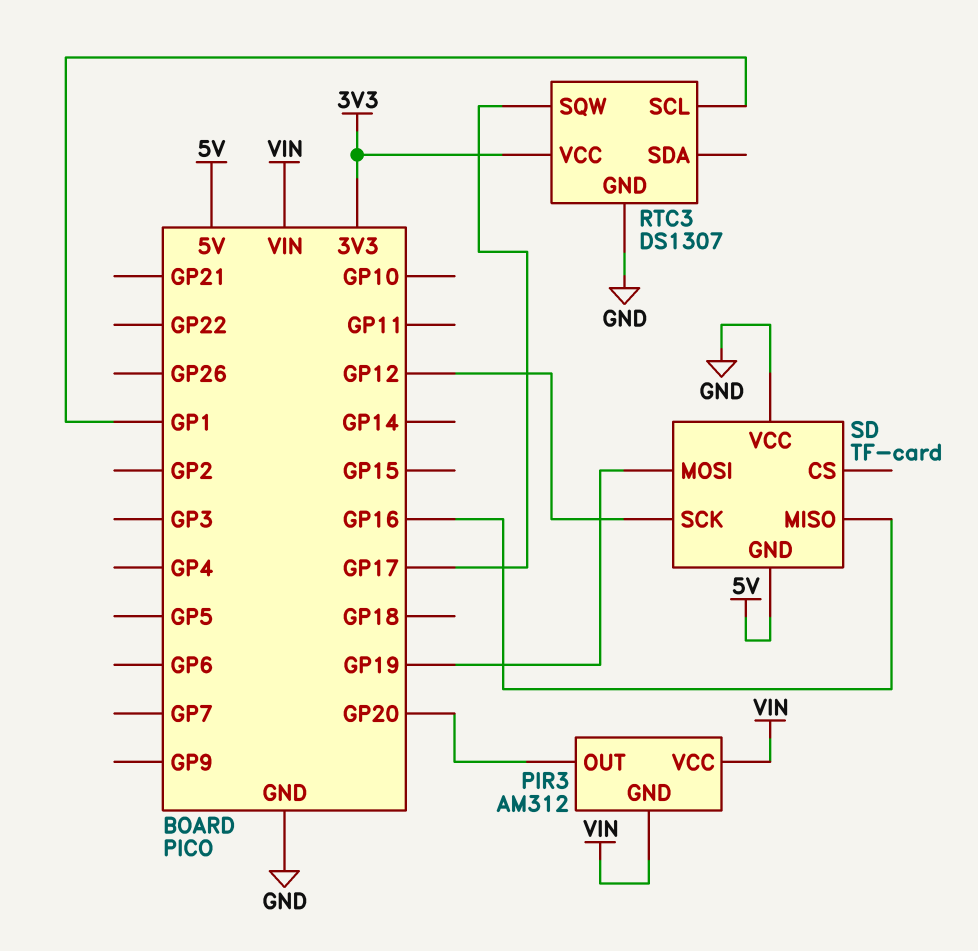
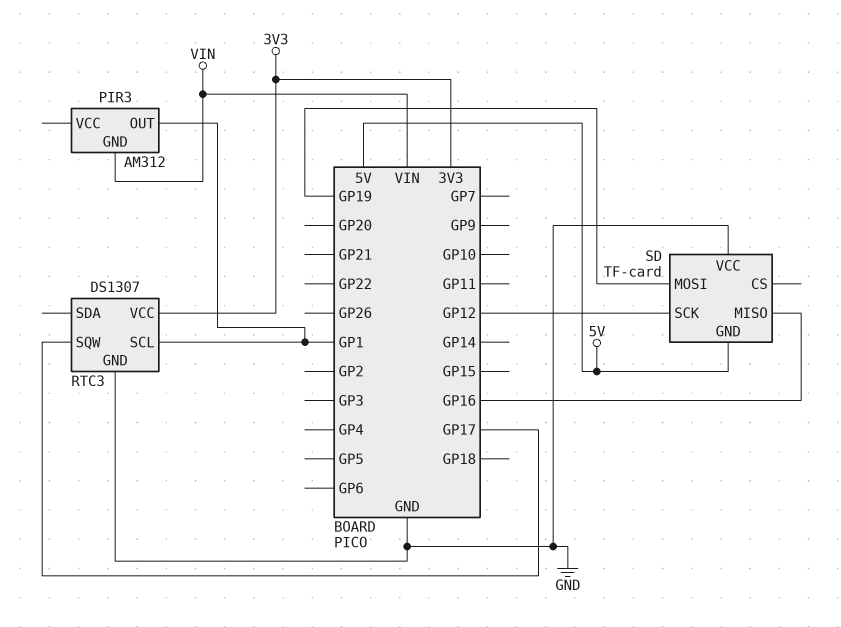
PIR3 pin OUT: GP20 -> GP1
PIR3 pin VCC: VIN -> none

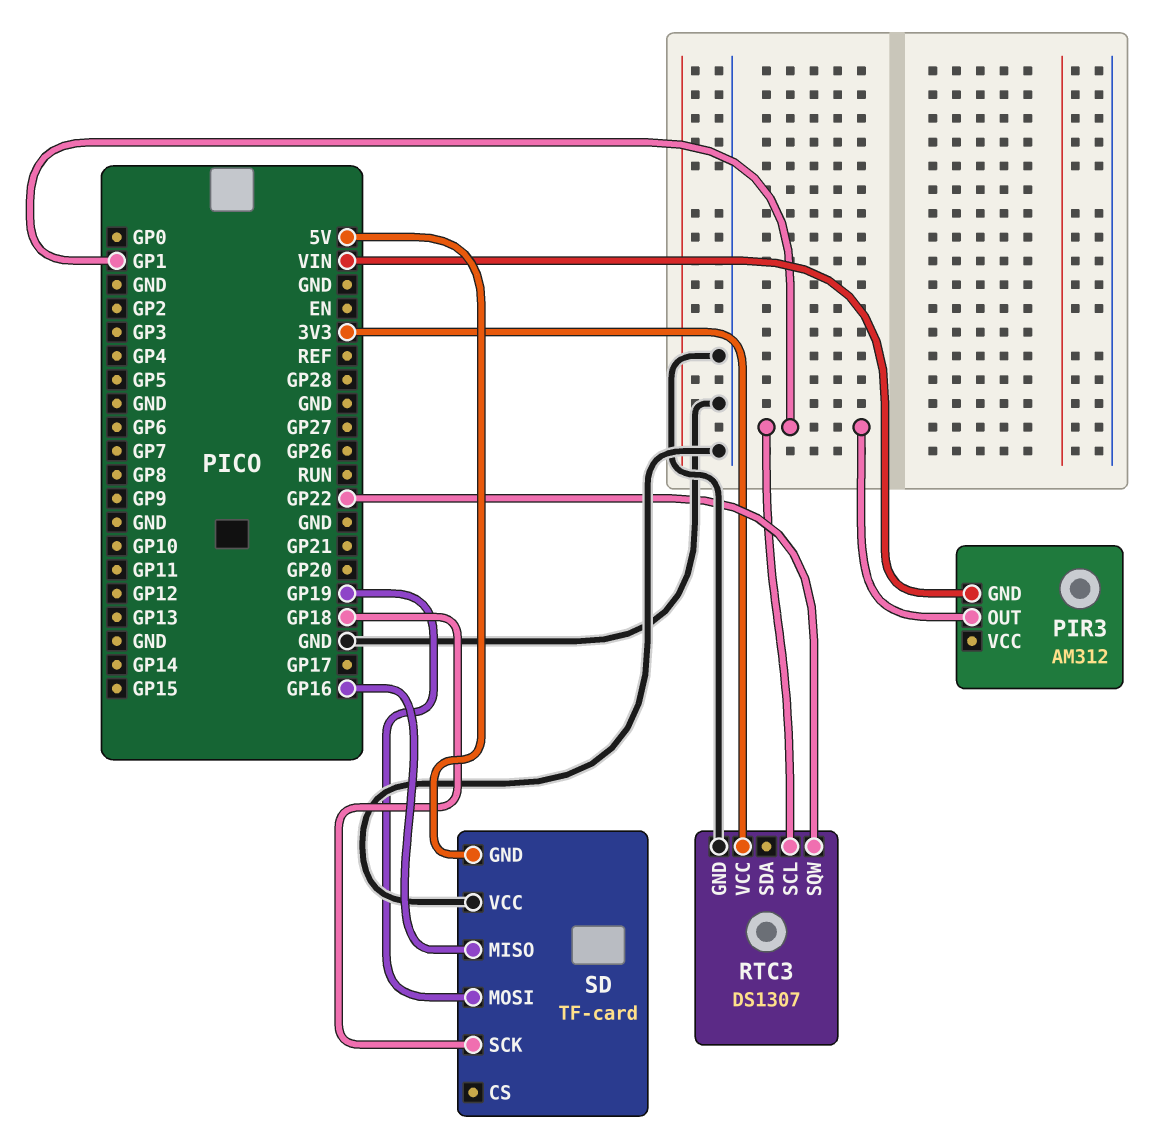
RTC3 pin SQW: GP17 -> GP22
SD pin SCK: GP12 -> GP18

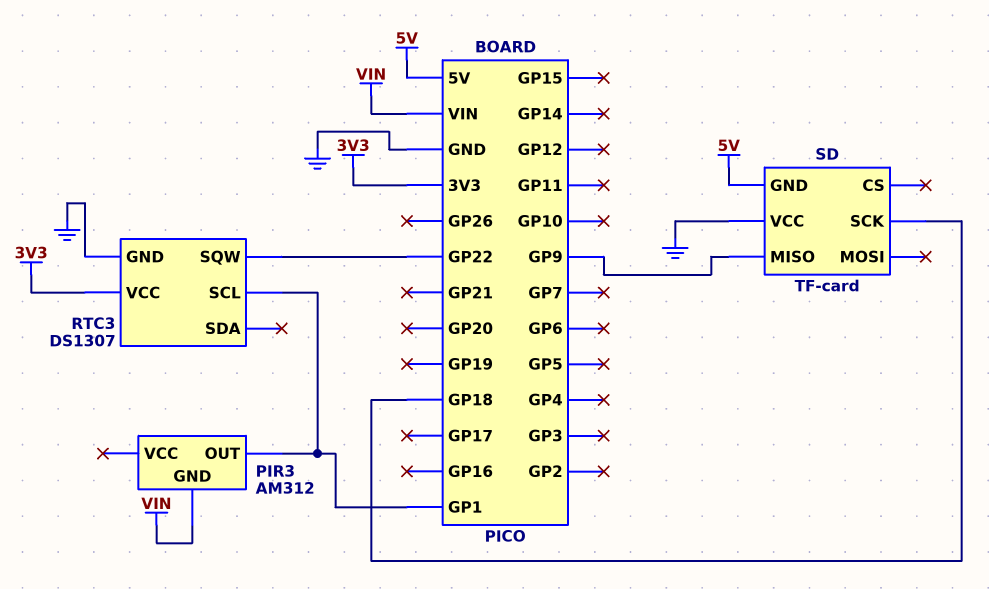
SD pin MISO: GP16 -> GP9
SD pin MOSI: GP19 -> none

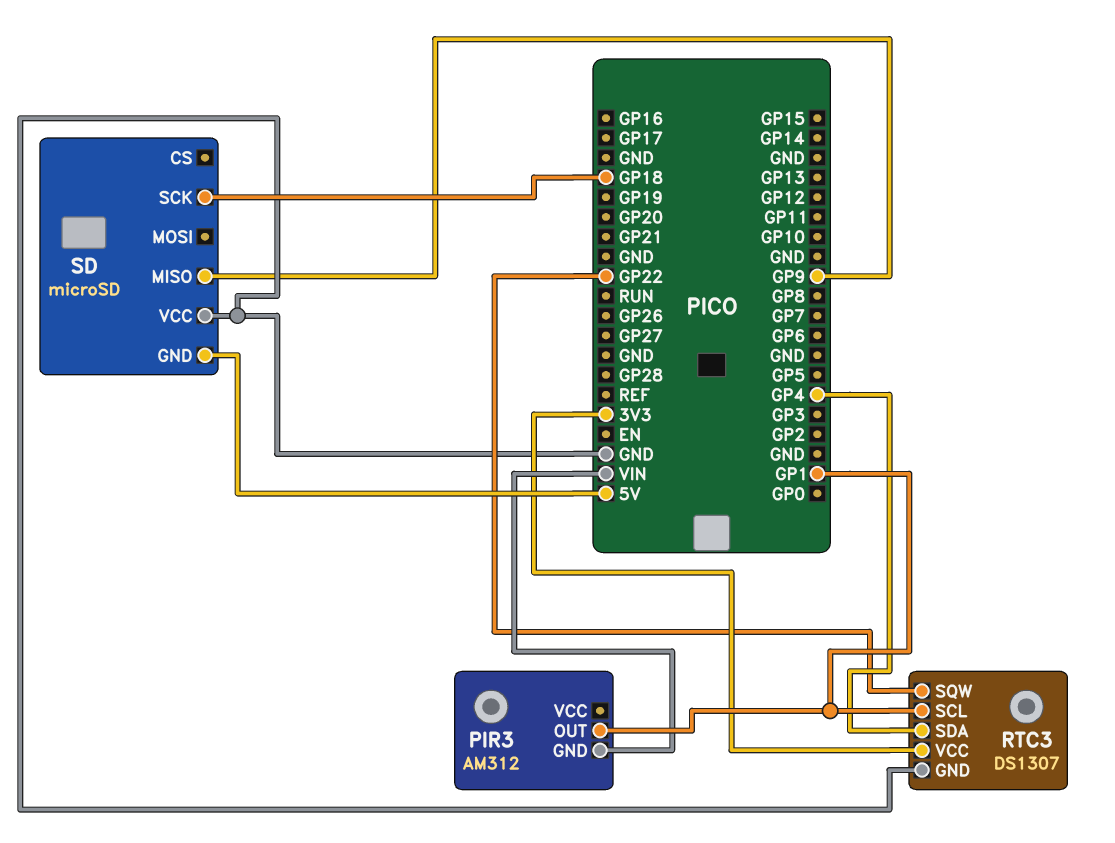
RTC3 pin SDA: none -> GP4
SD: TF-card -> microSD

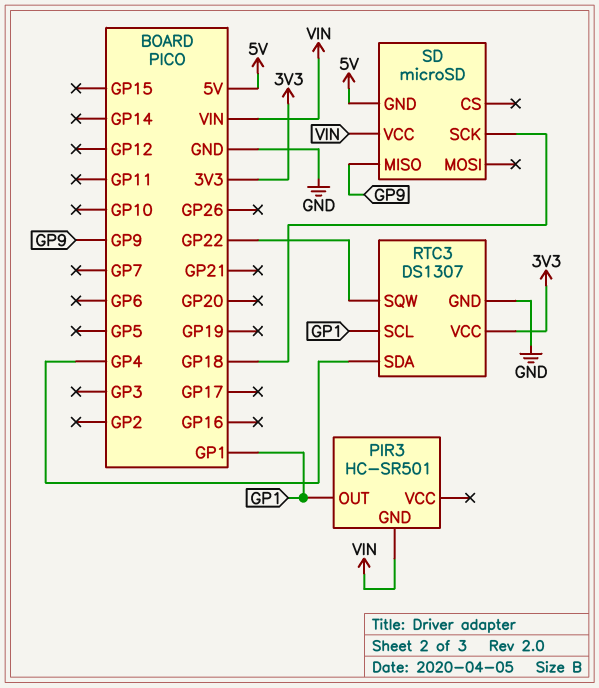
PIR3: AM312 -> HC-SR501
SD pin VCC: GND -> VIN

